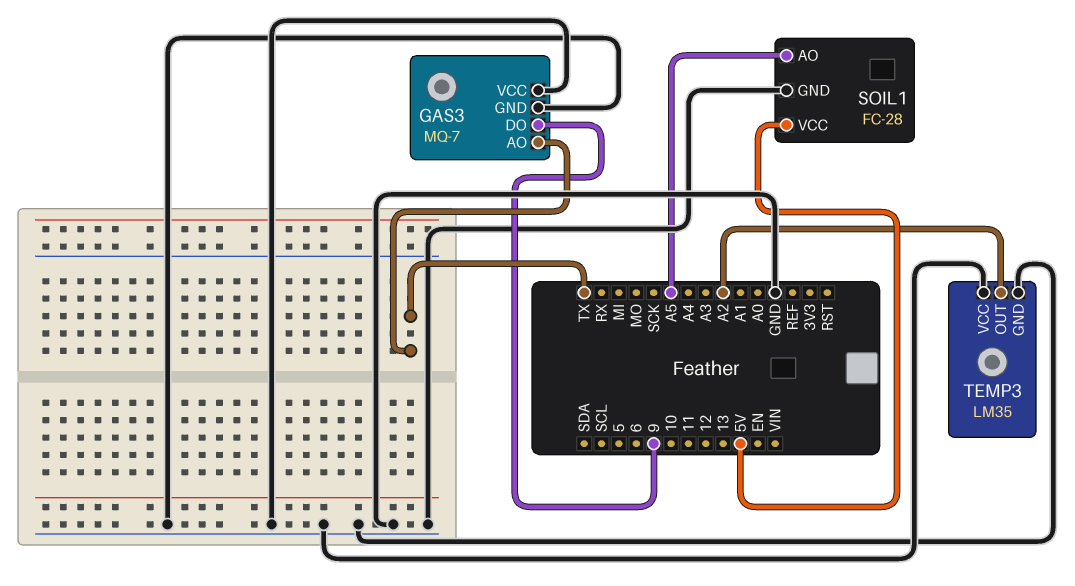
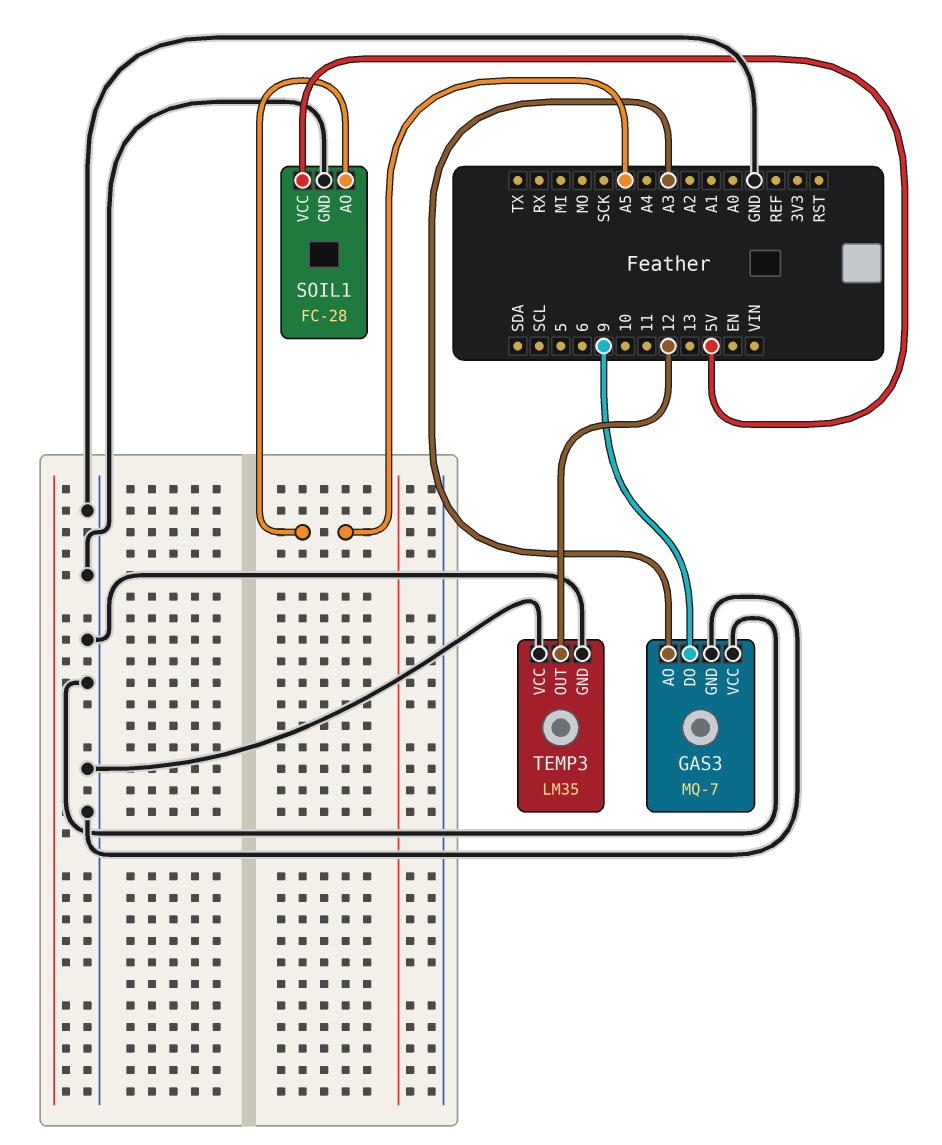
GAS3 pin AO: TX -> A3
TEMP3 pin OUT: A2 -> 12

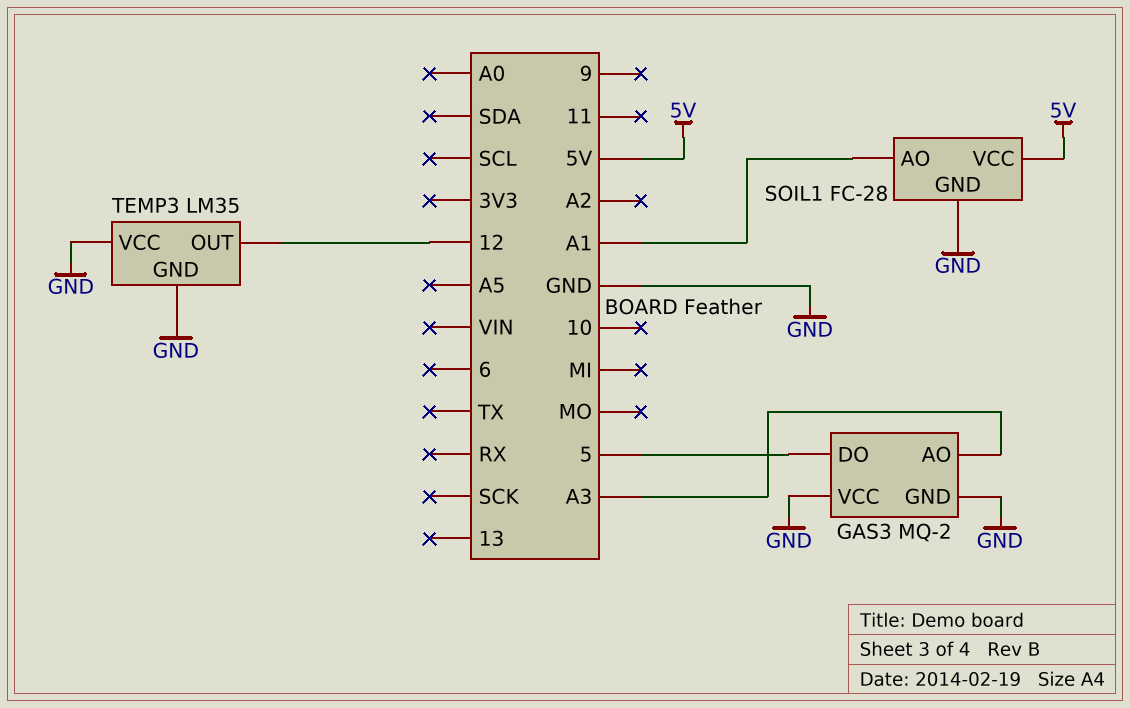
GAS3: MQ-7 -> MQ-2
GAS3 pin DO: 9 -> 5
SOIL1 pin AO: A5 -> A1

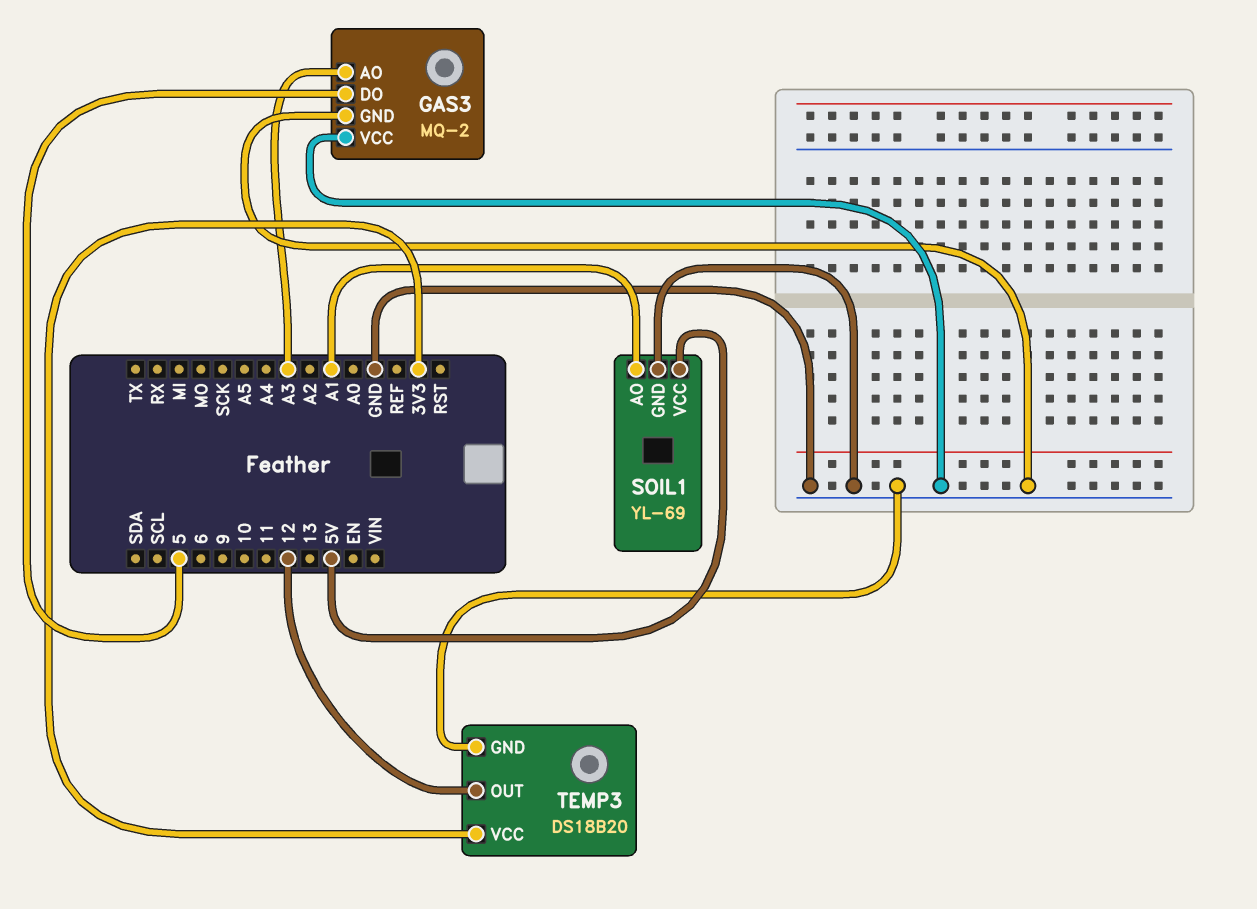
SOIL1: FC-28 -> YL-69
TEMP3: LM35 -> DS18B20
TEMP3 pin VCC: GND -> 3V3

